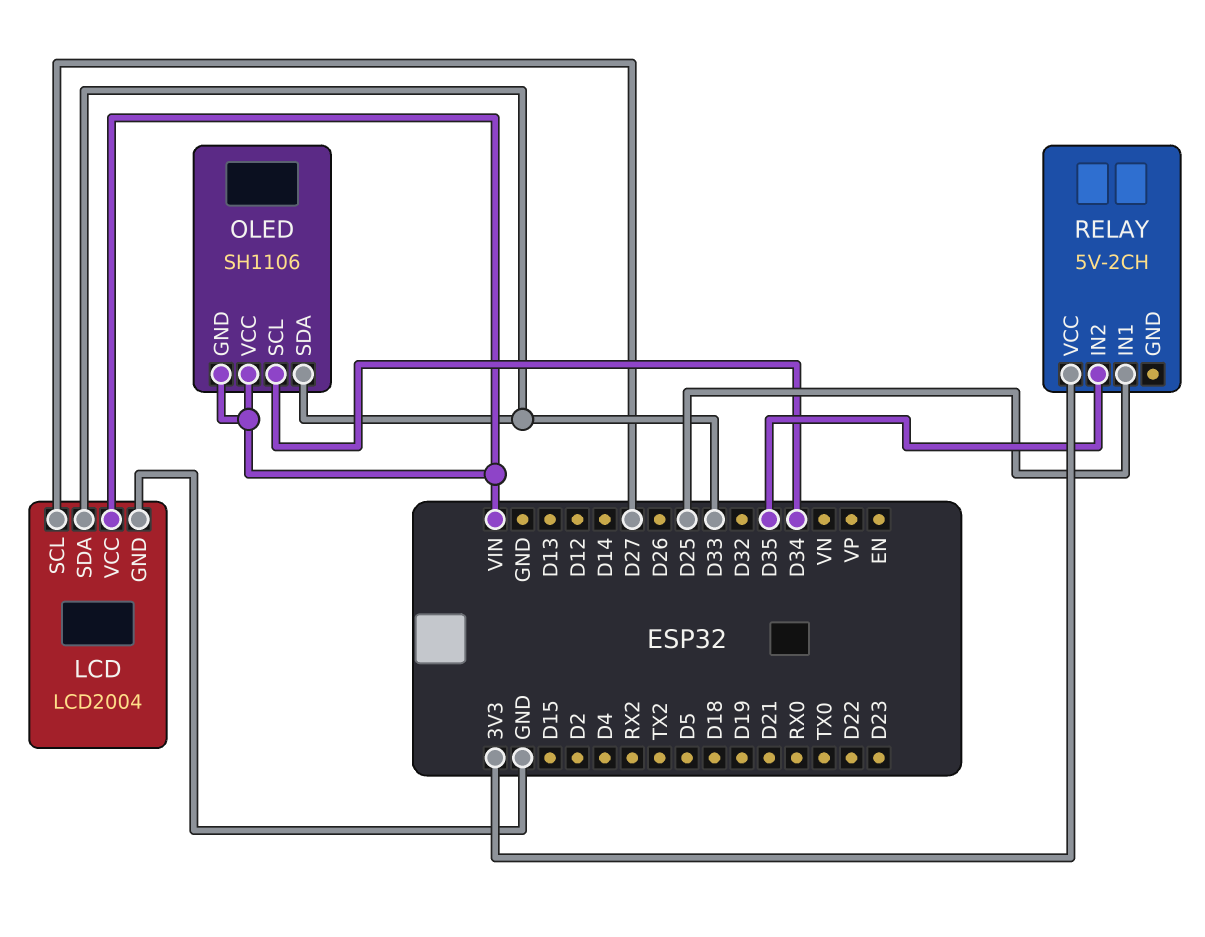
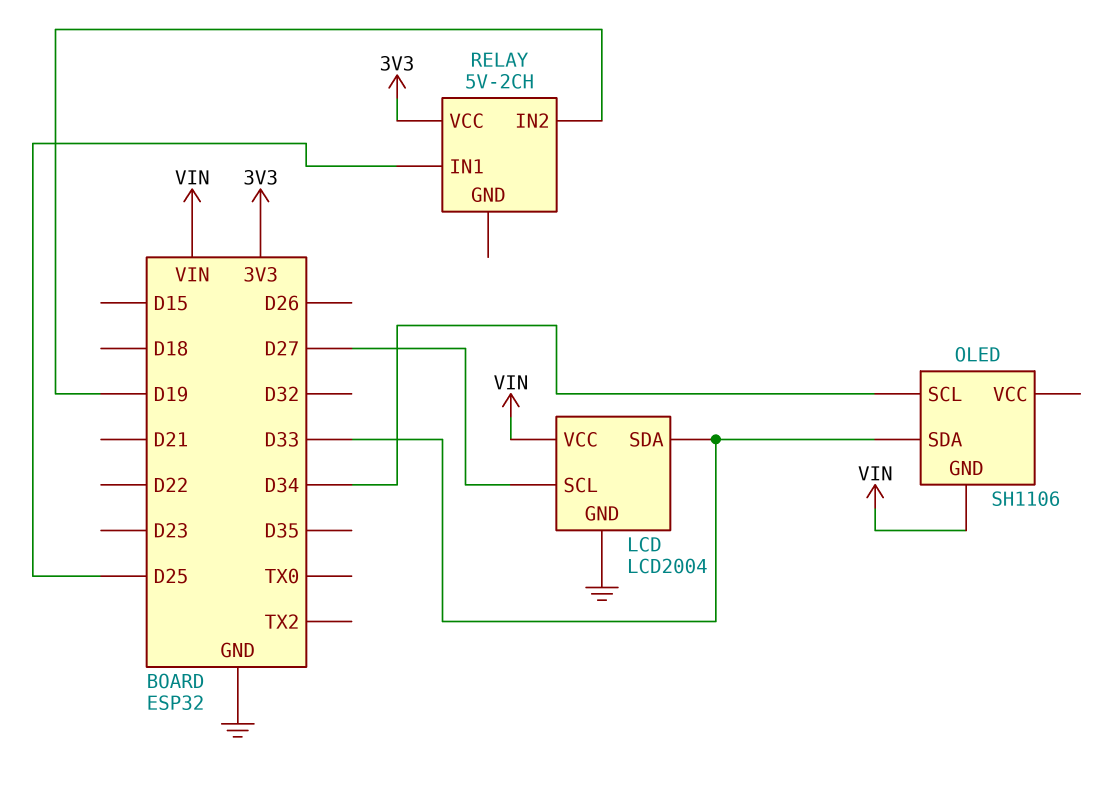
OLED pin VCC: VIN -> none
RELAY pin IN2: D35 -> D19

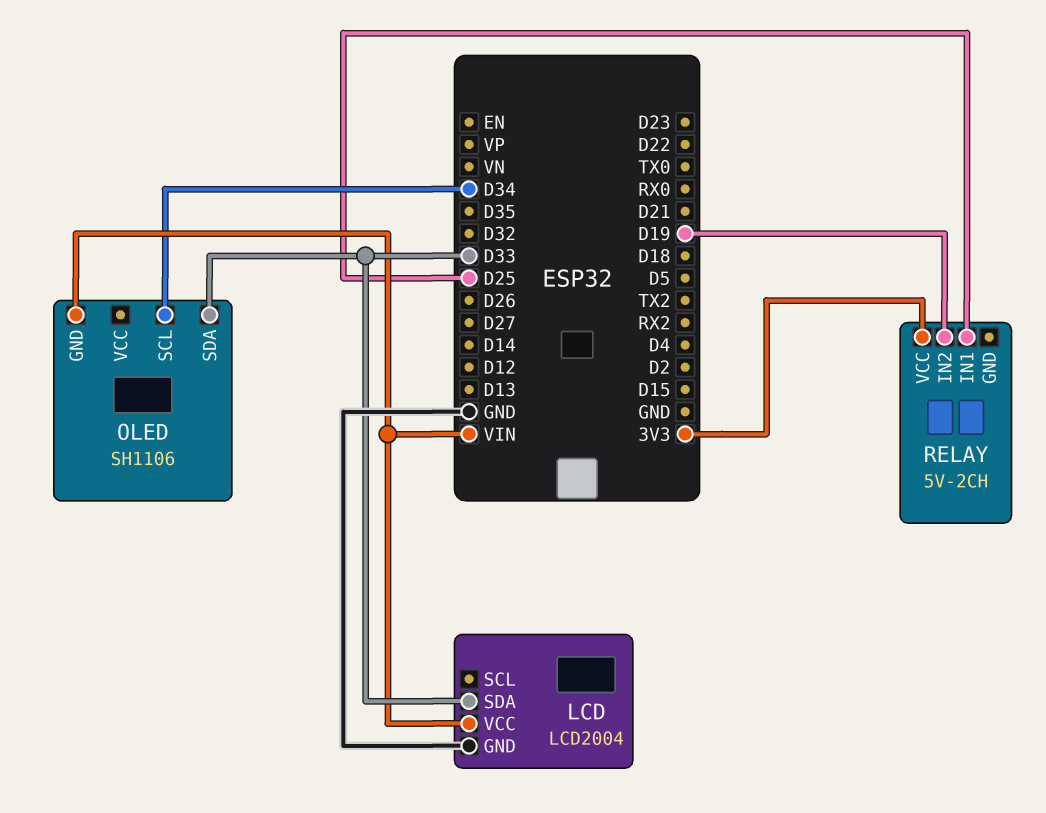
LCD pin SCL: D27 -> none

